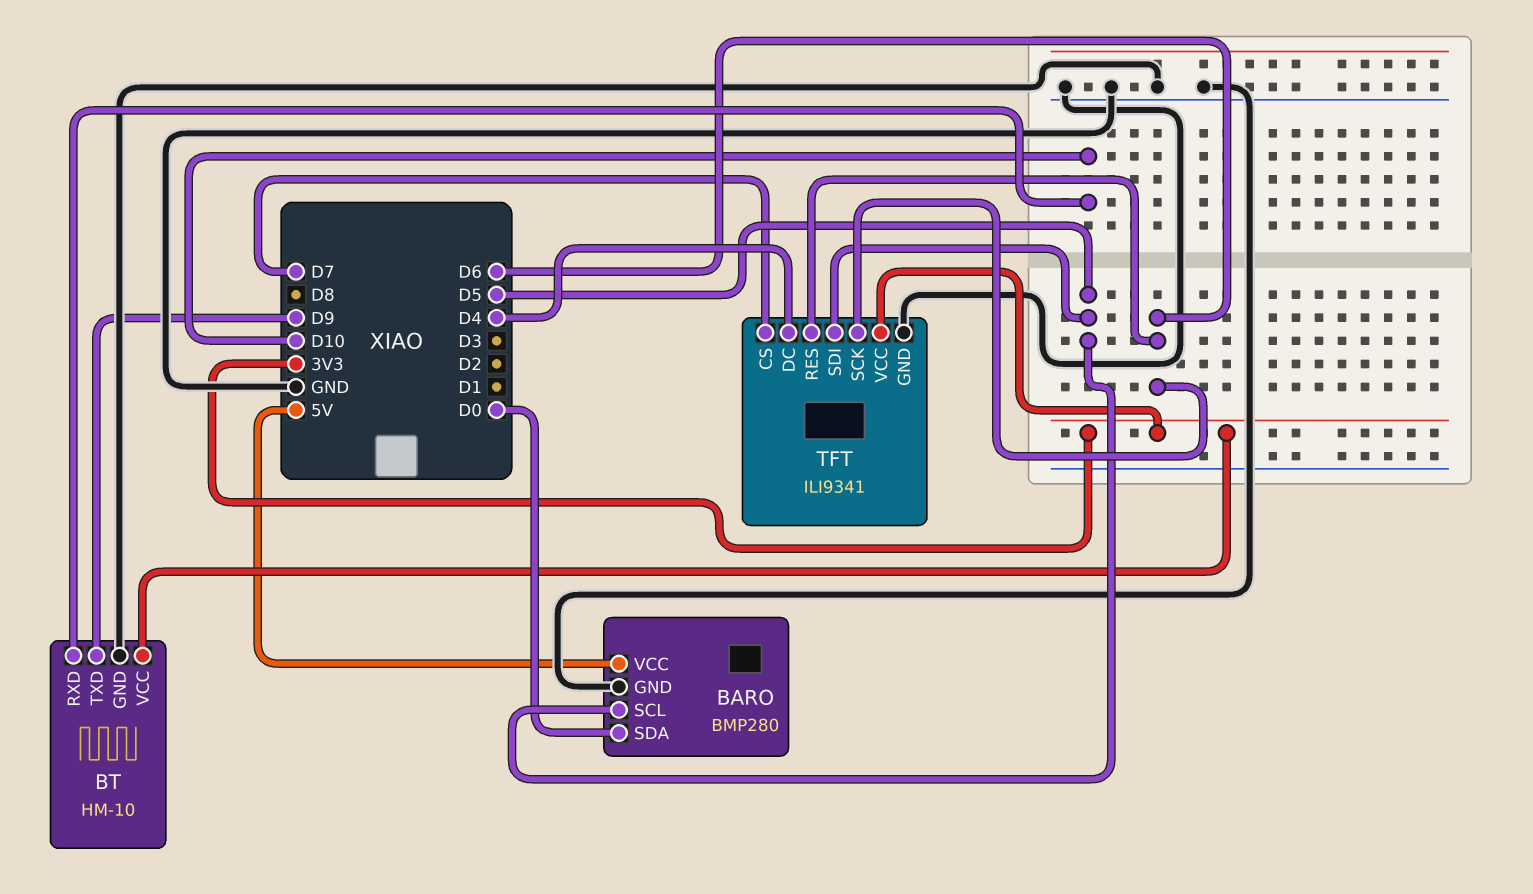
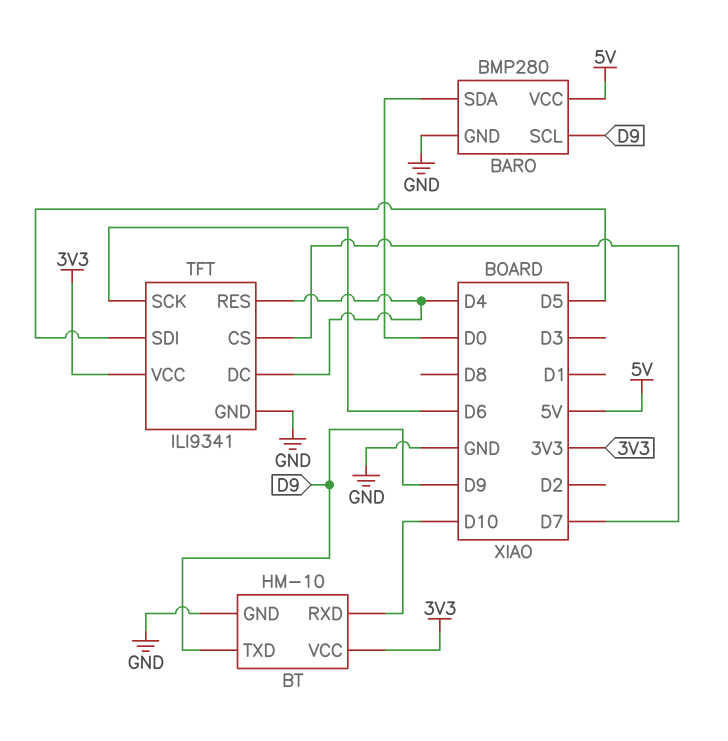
BARO pin SCL: D5 -> D9
TFT pin RES: D6 -> D4

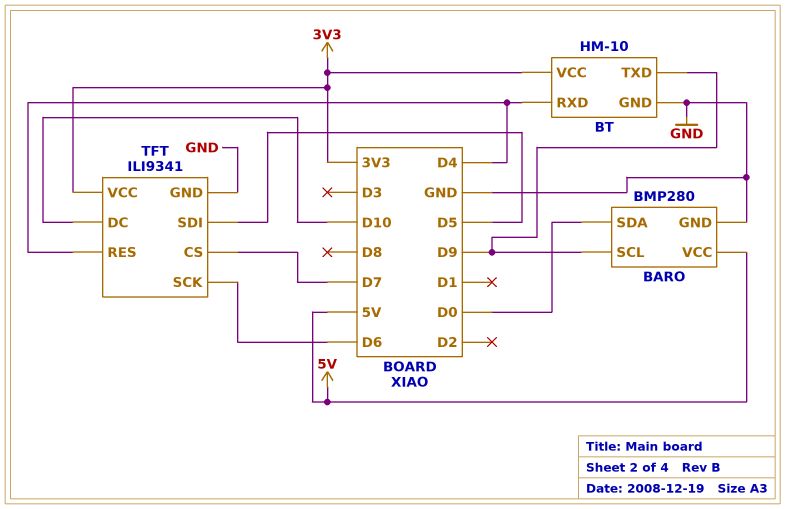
BT pin RXD: D10 -> D4
TFT pin DC: D4 -> D10

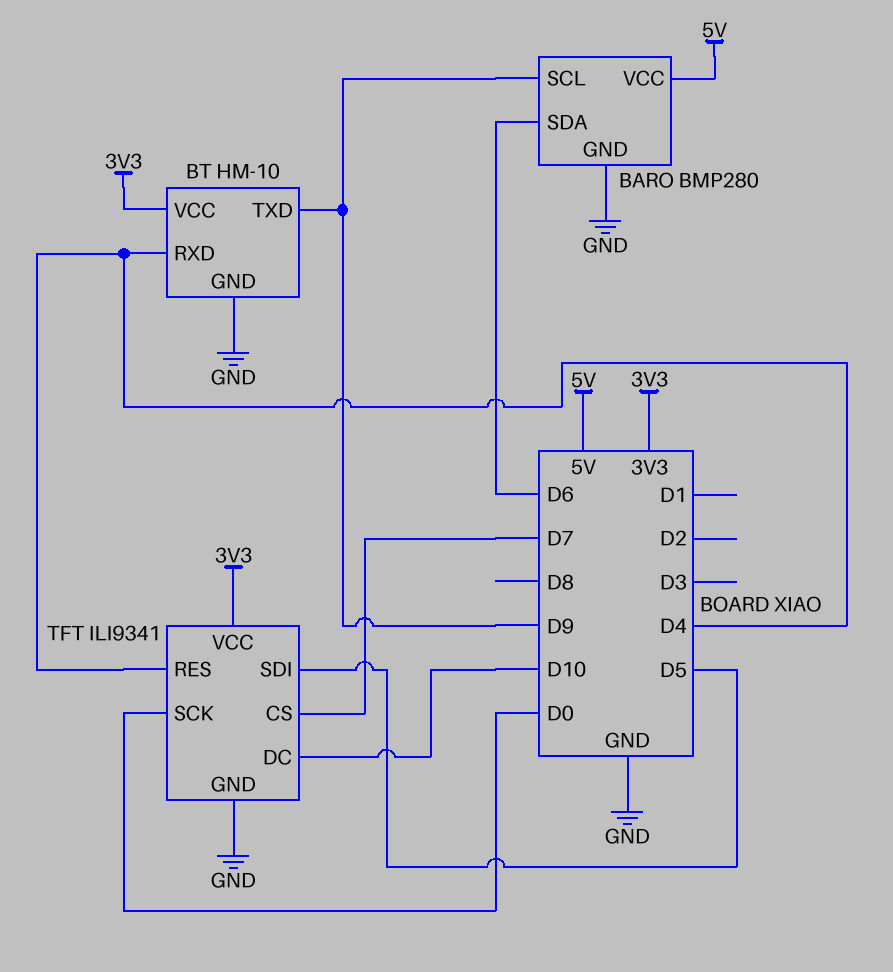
BARO pin SDA: D0 -> D6
TFT pin SCK: D6 -> D0

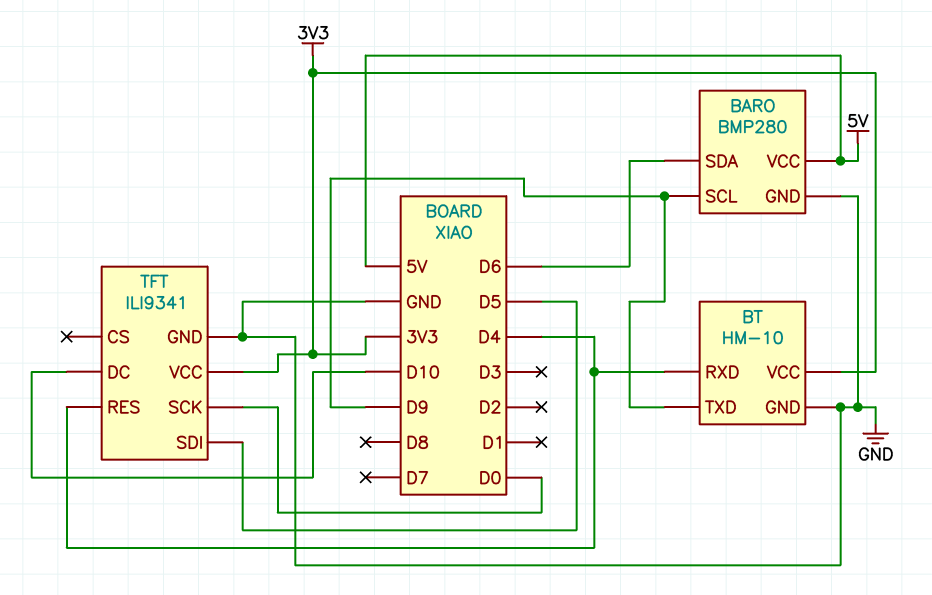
TFT pin CS: D7 -> none

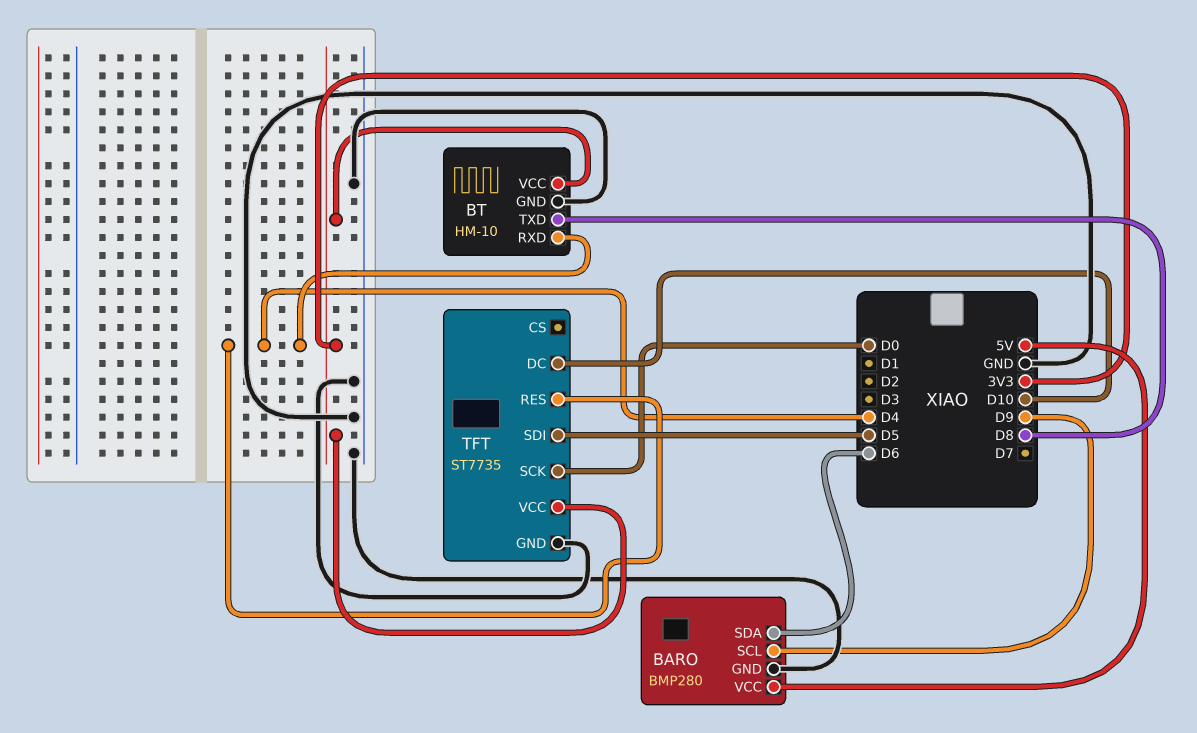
BT pin TXD: D9 -> D8
TFT: ILI9341 -> ST7735

